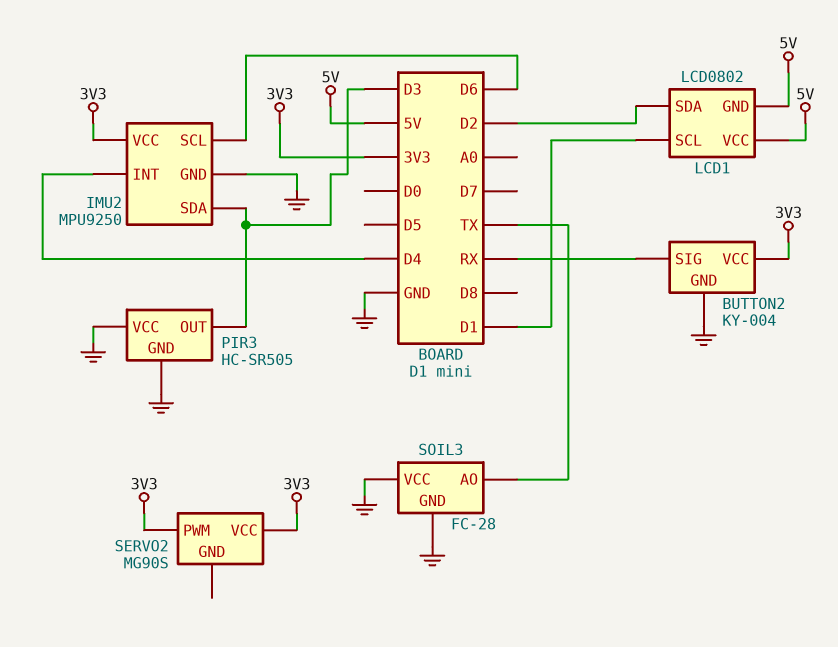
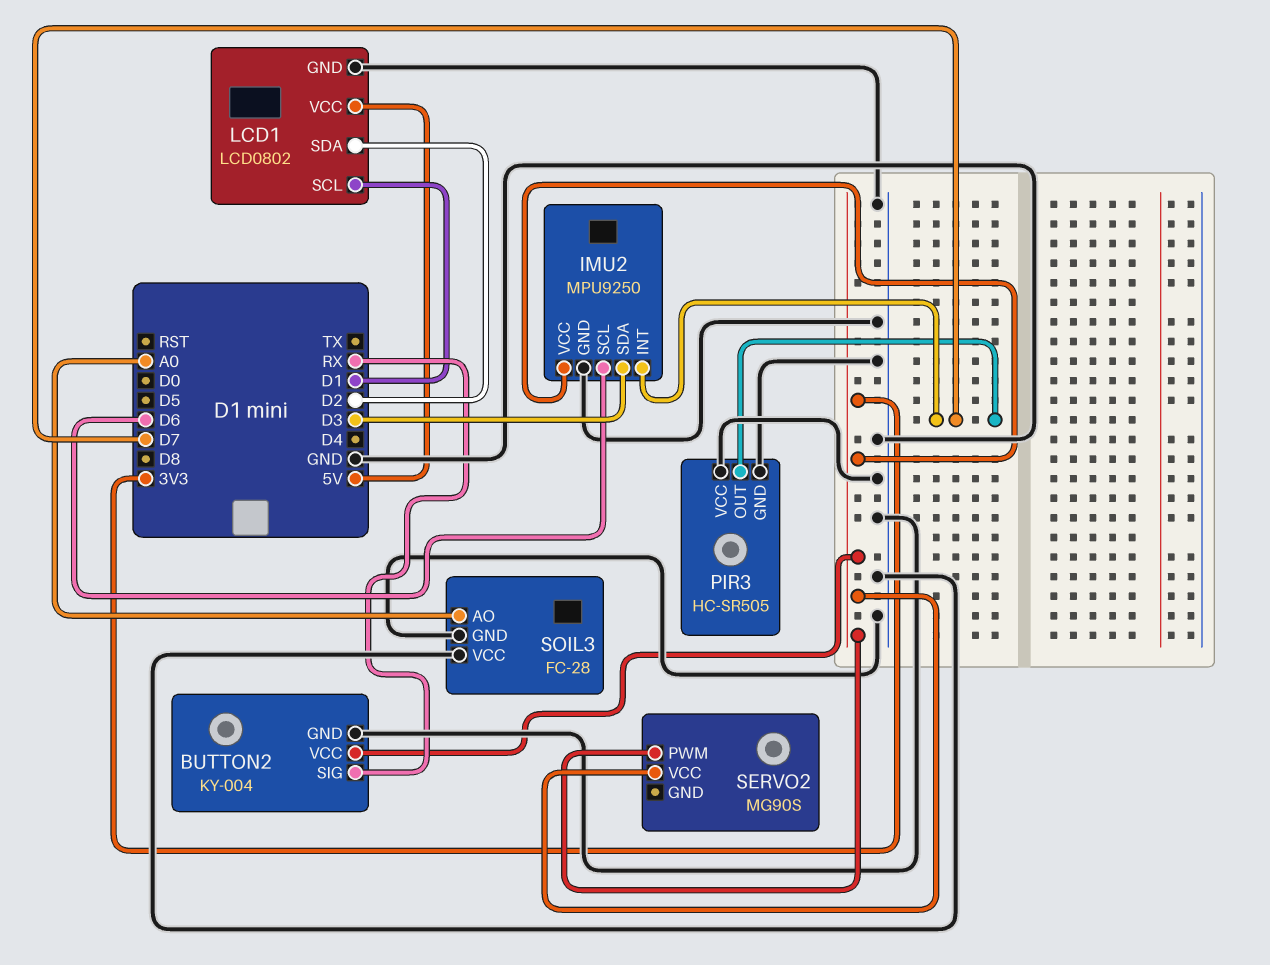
IMU2 pin INT: D4 -> D7
LCD1 pin GND: 5V -> GND
PIR3 pin OUT: D3 -> D7
SOIL3 pin AO: TX -> A0

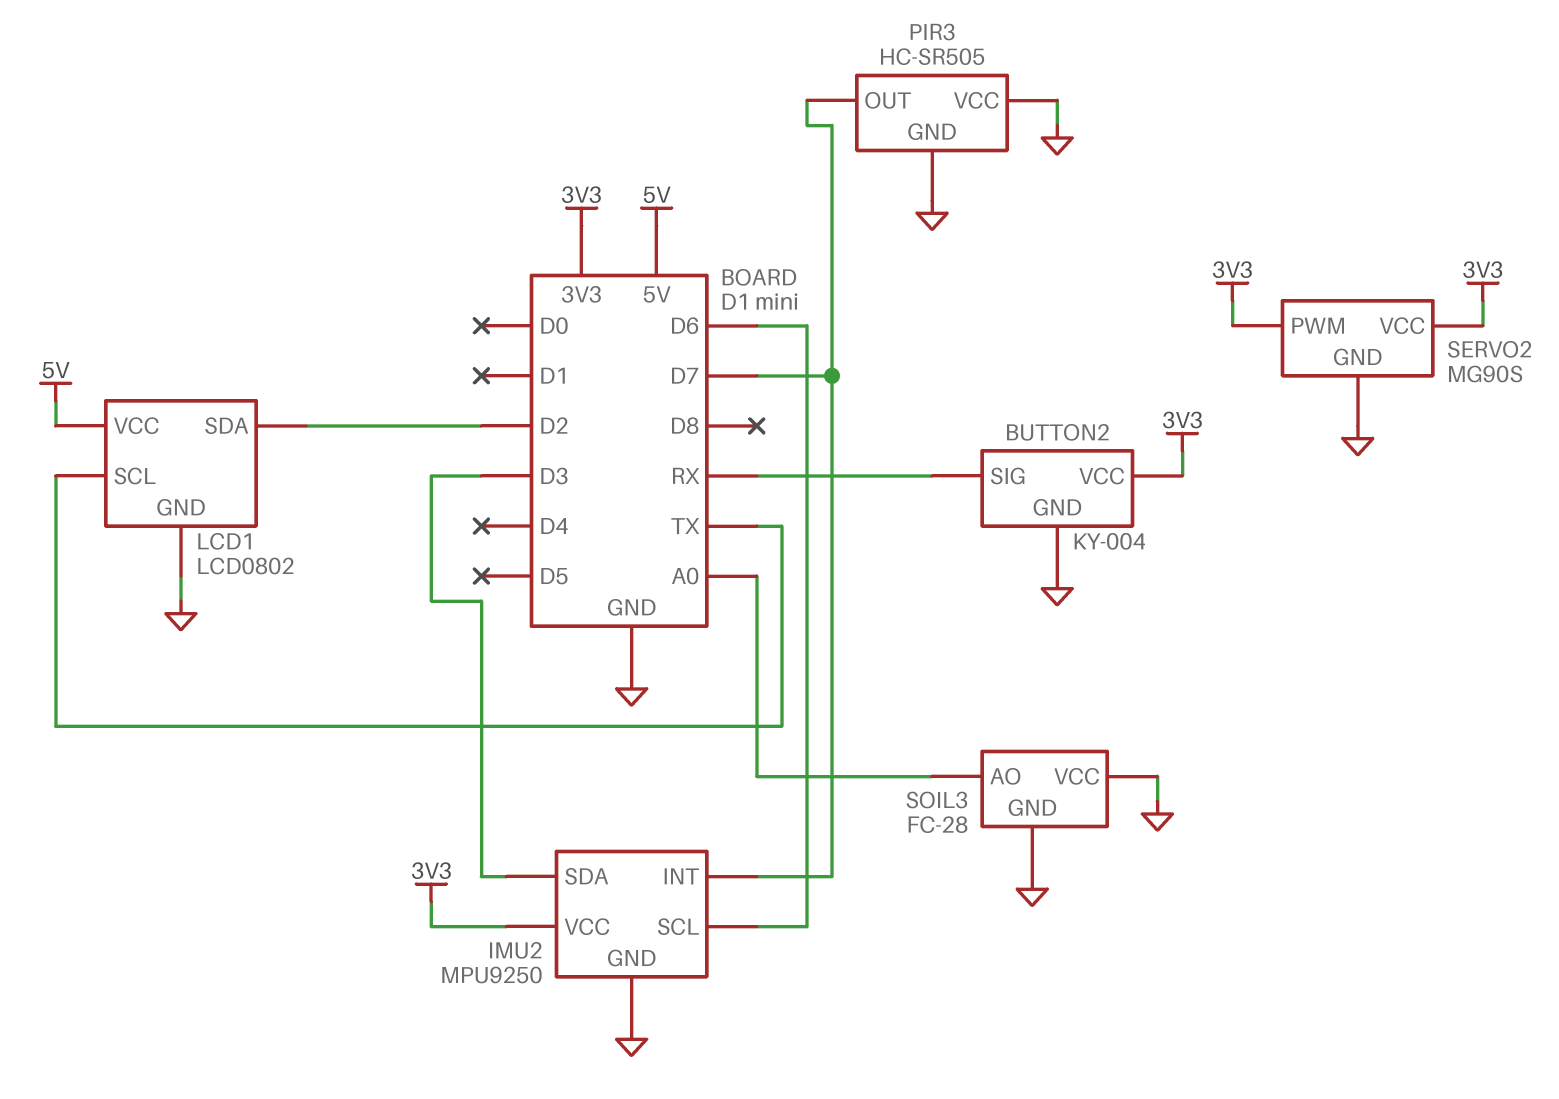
LCD1 pin SCL: D1 -> TX
SERVO2 pin GND: none -> GND

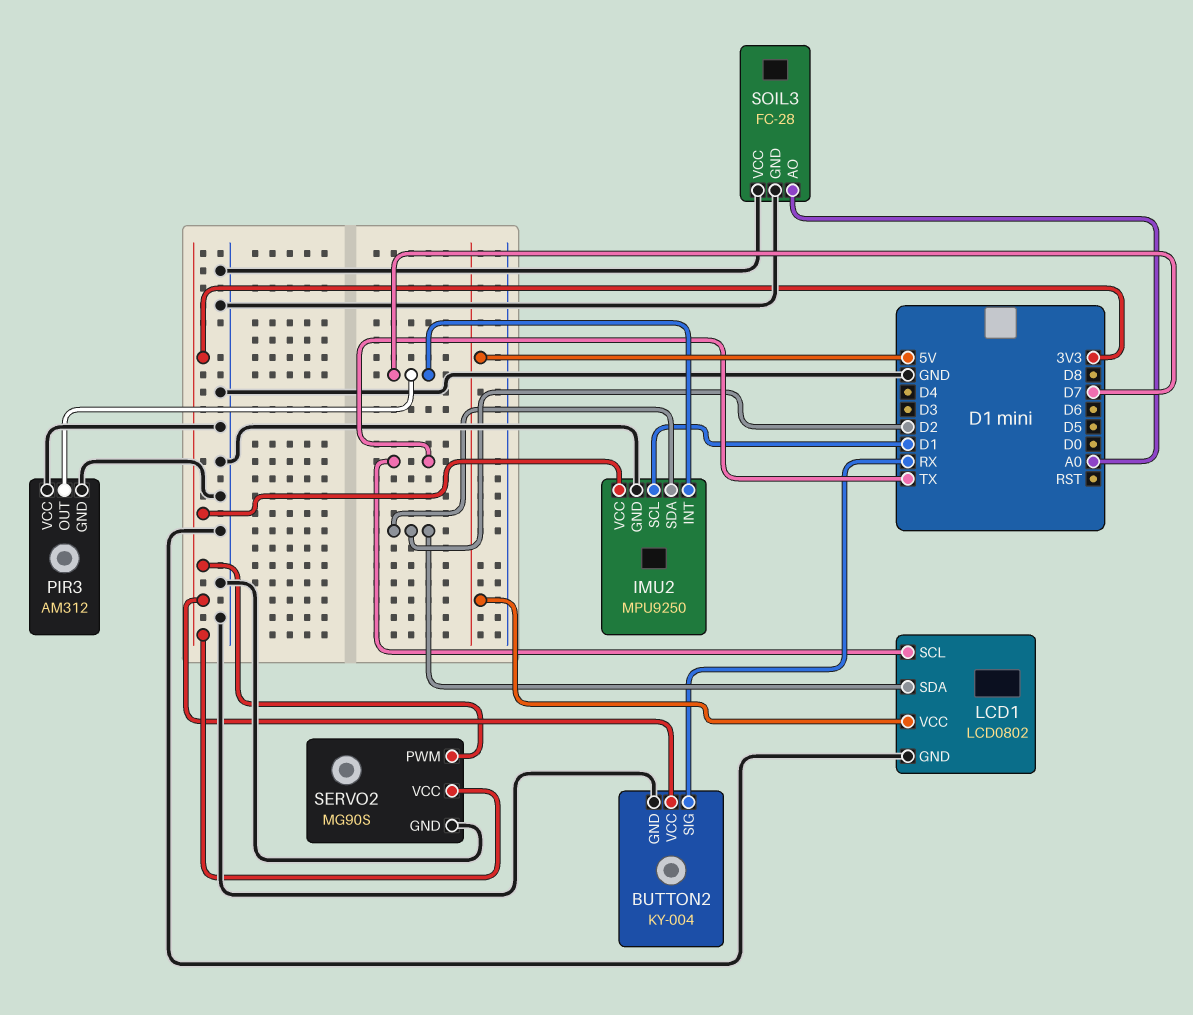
IMU2 pin SCL: D6 -> D1
IMU2 pin SDA: D3 -> D2
PIR3: HC-SR505 -> AM312

